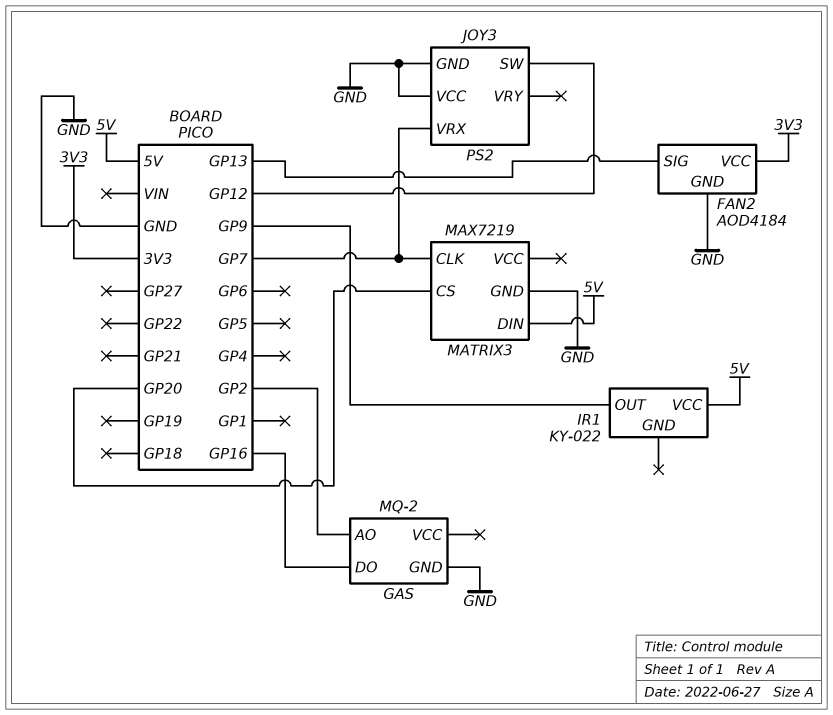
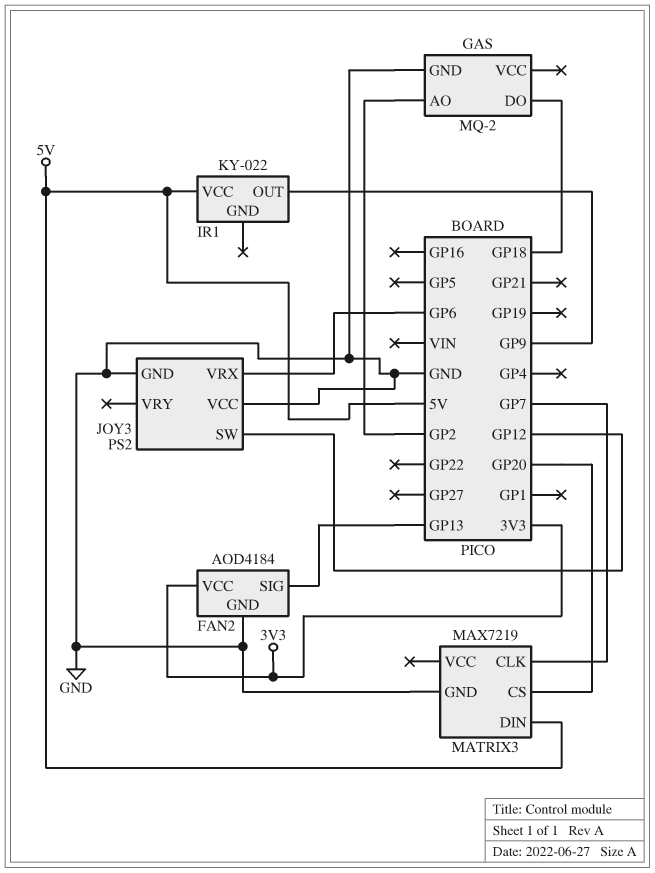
GAS pin DO: GP16 -> GP18
JOY3 pin VRX: GP7 -> GP6

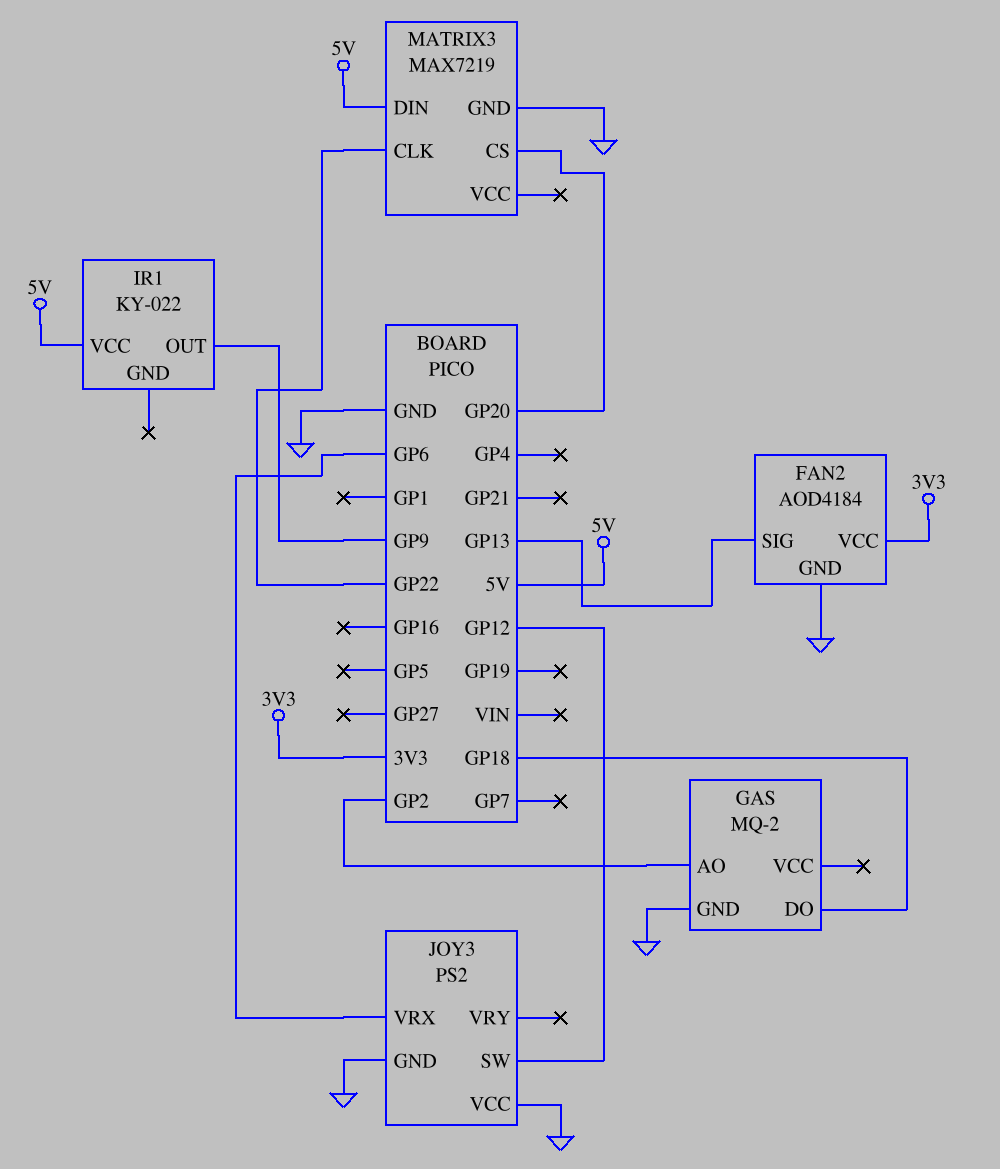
MATRIX3 pin CLK: GP7 -> GP22

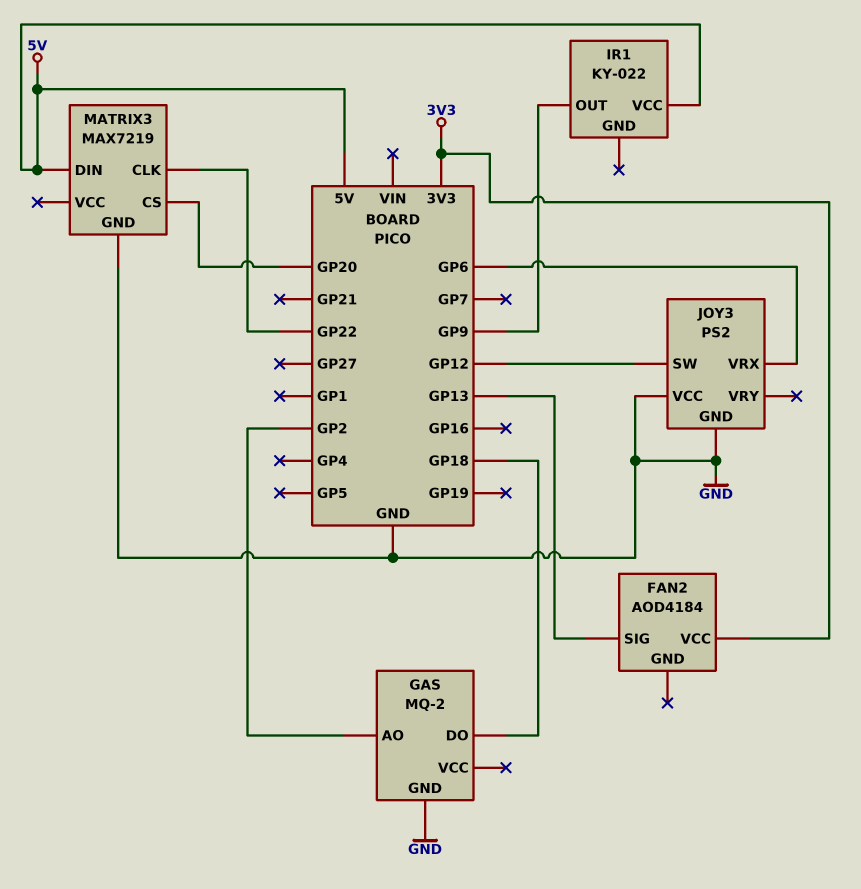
FAN2 pin GND: GND -> none

